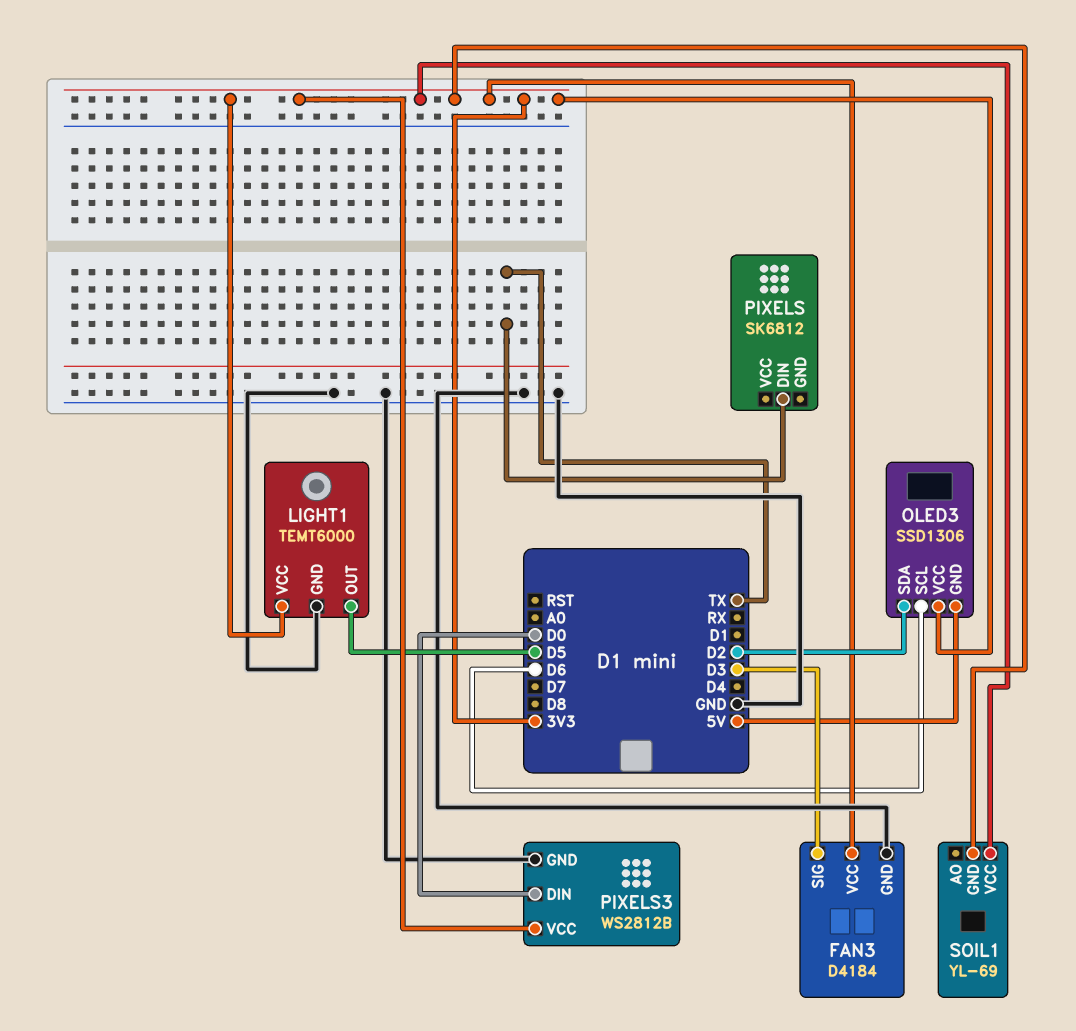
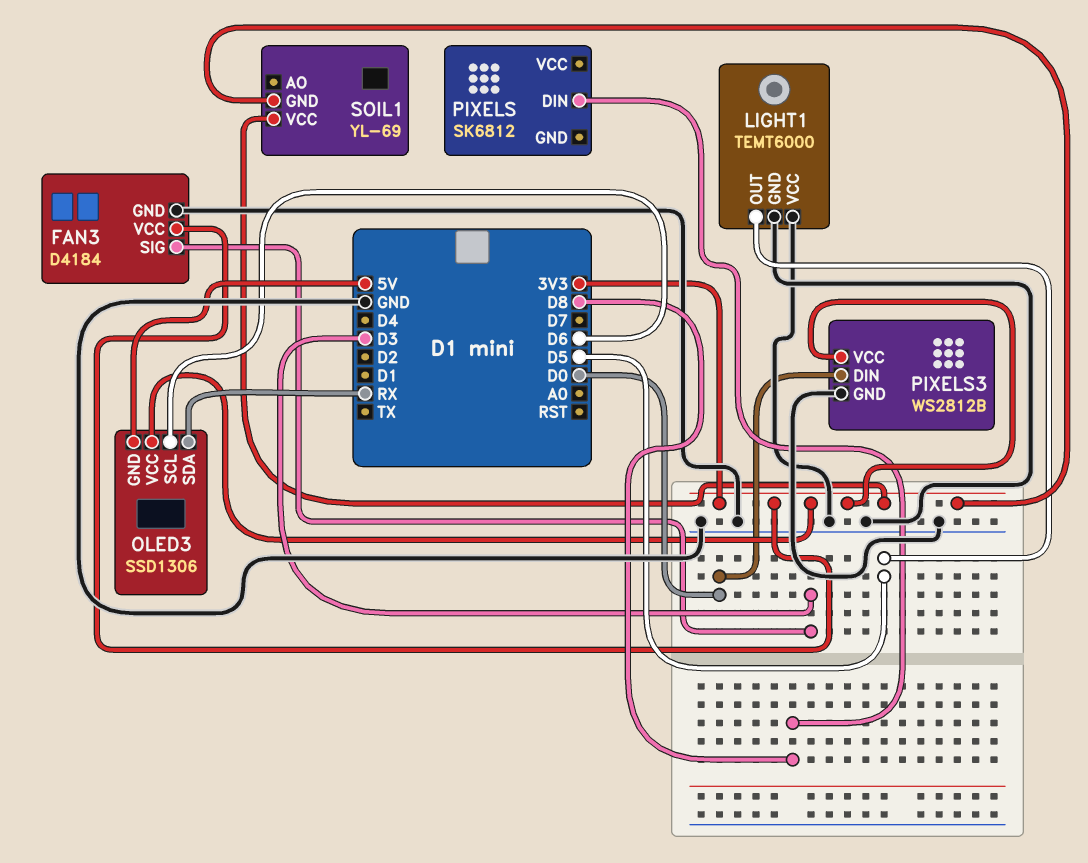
LIGHT1 pin VCC: 3V3 -> GND
OLED3 pin SDA: D2 -> RX
PIXELS pin DIN: TX -> D8

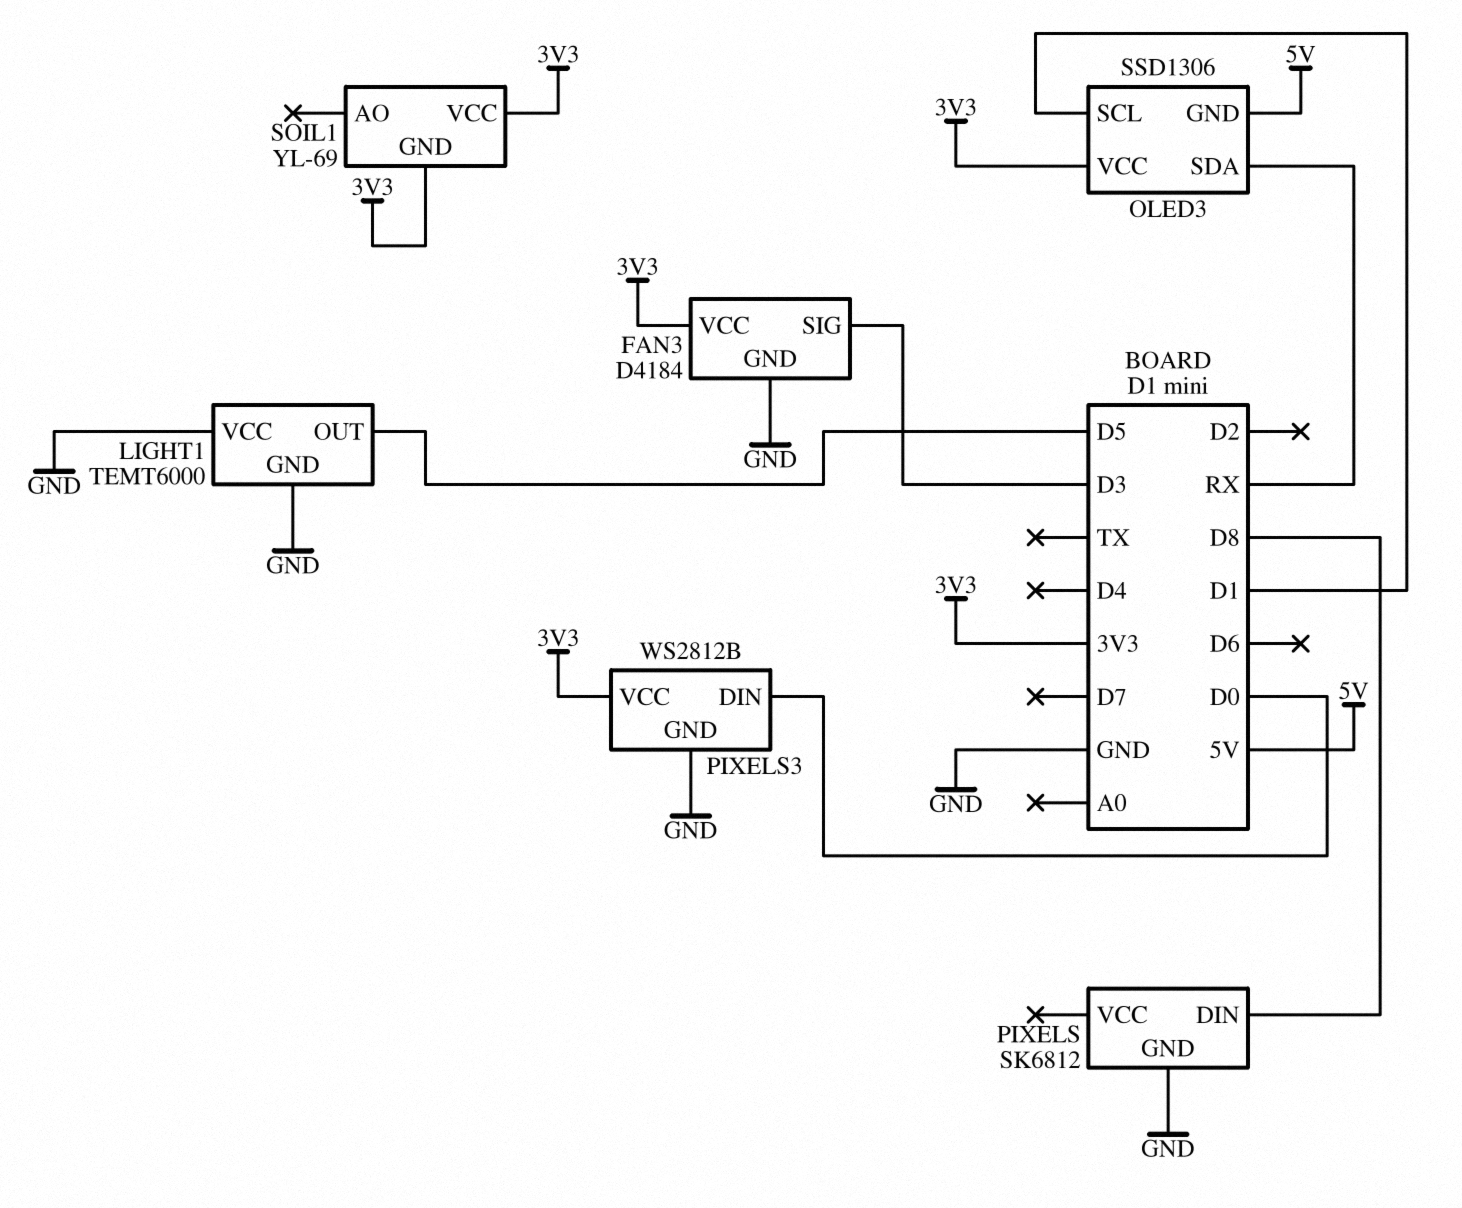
OLED3 pin SCL: D6 -> D1
PIXELS pin GND: none -> GND

